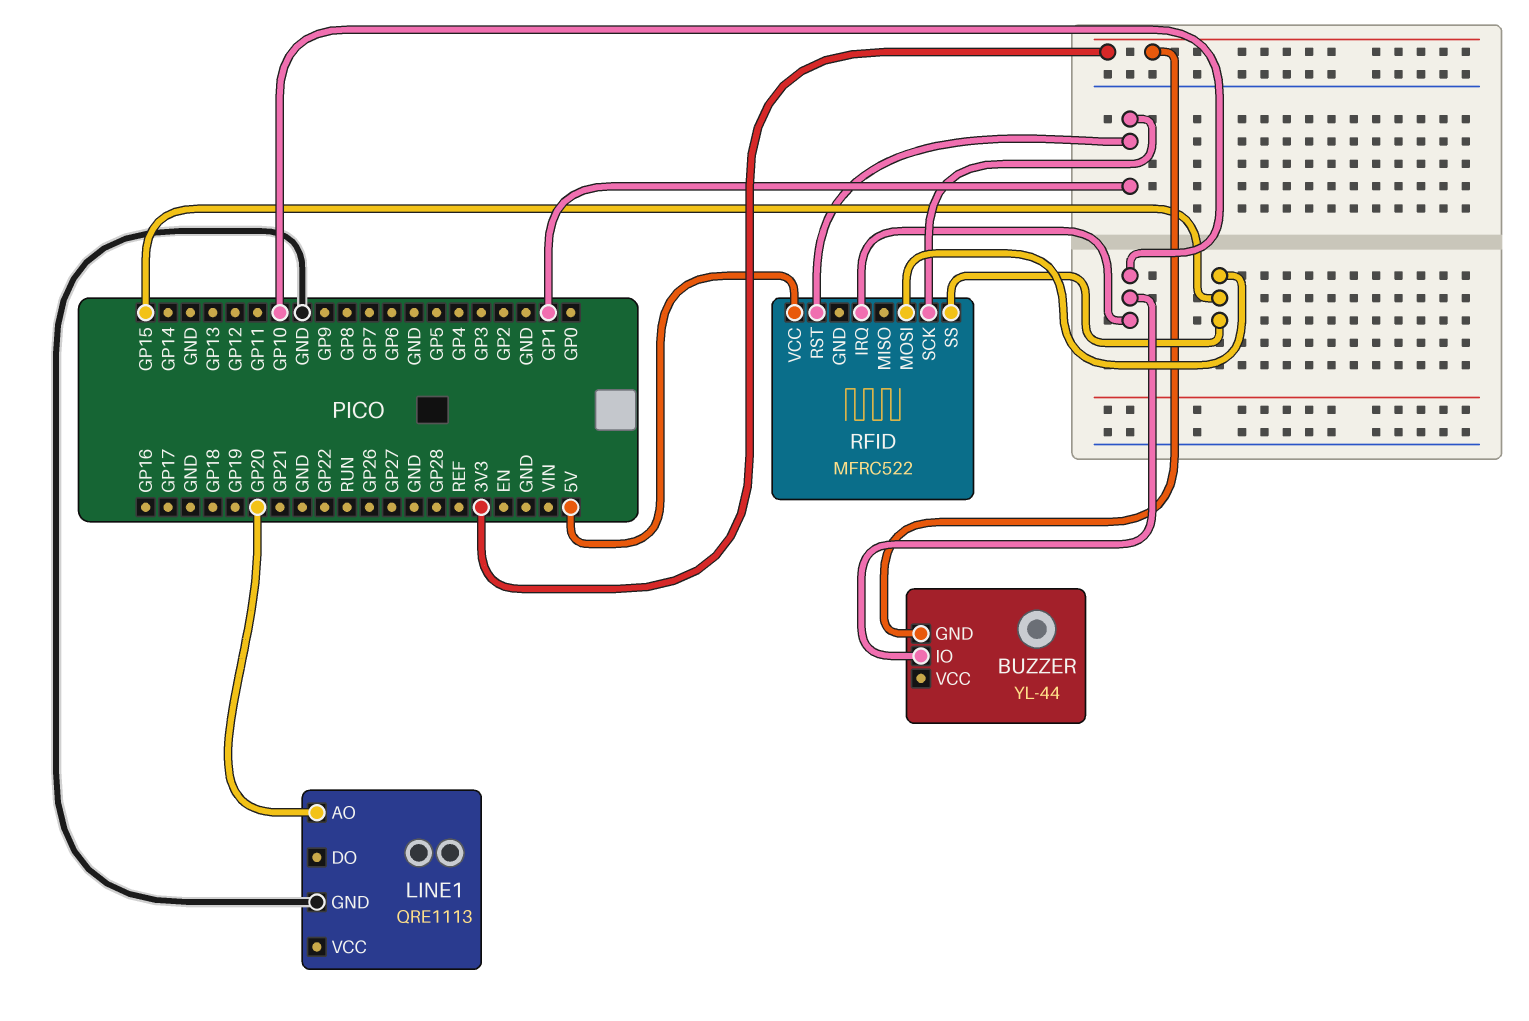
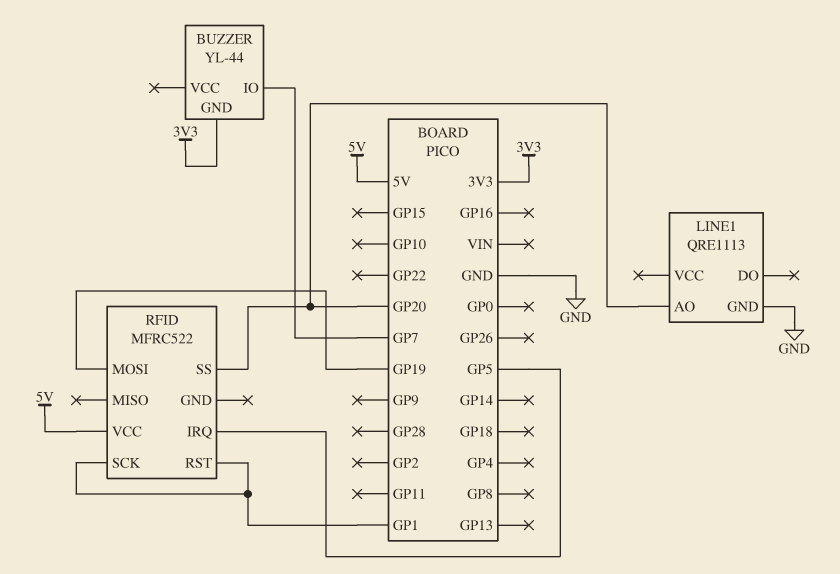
BUZZER pin IO: GP10 -> GP7
RFID pin IRQ: GP10 -> GP5
RFID pin MOSI: GP15 -> GP19
RFID pin SS: GP15 -> GP20

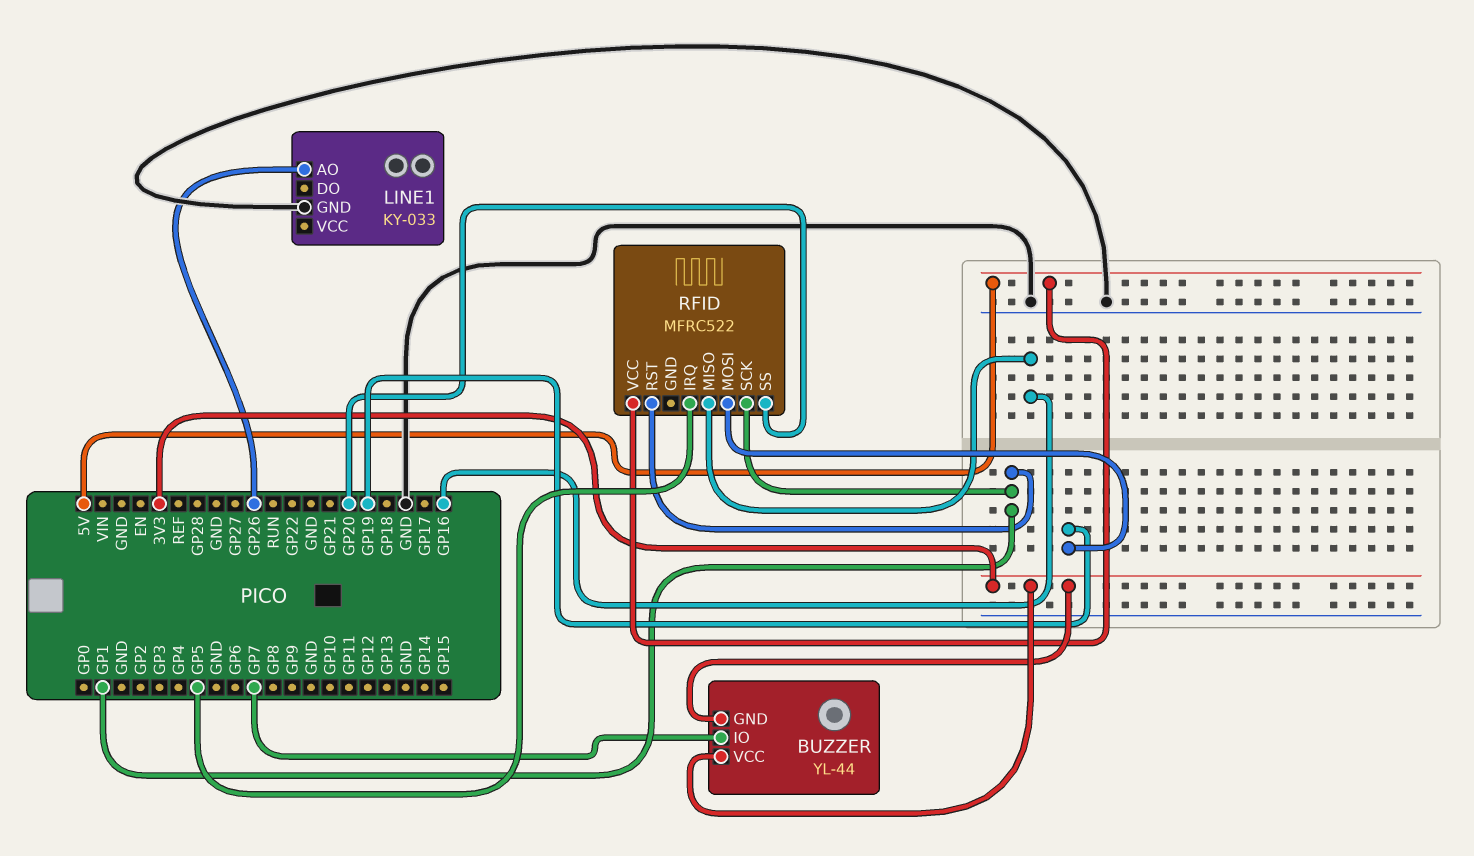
BUZZER pin VCC: none -> 3V3
LINE1: QRE1113 -> KY-033
LINE1 pin AO: GP20 -> GP26
RFID pin MISO: none -> GP16

